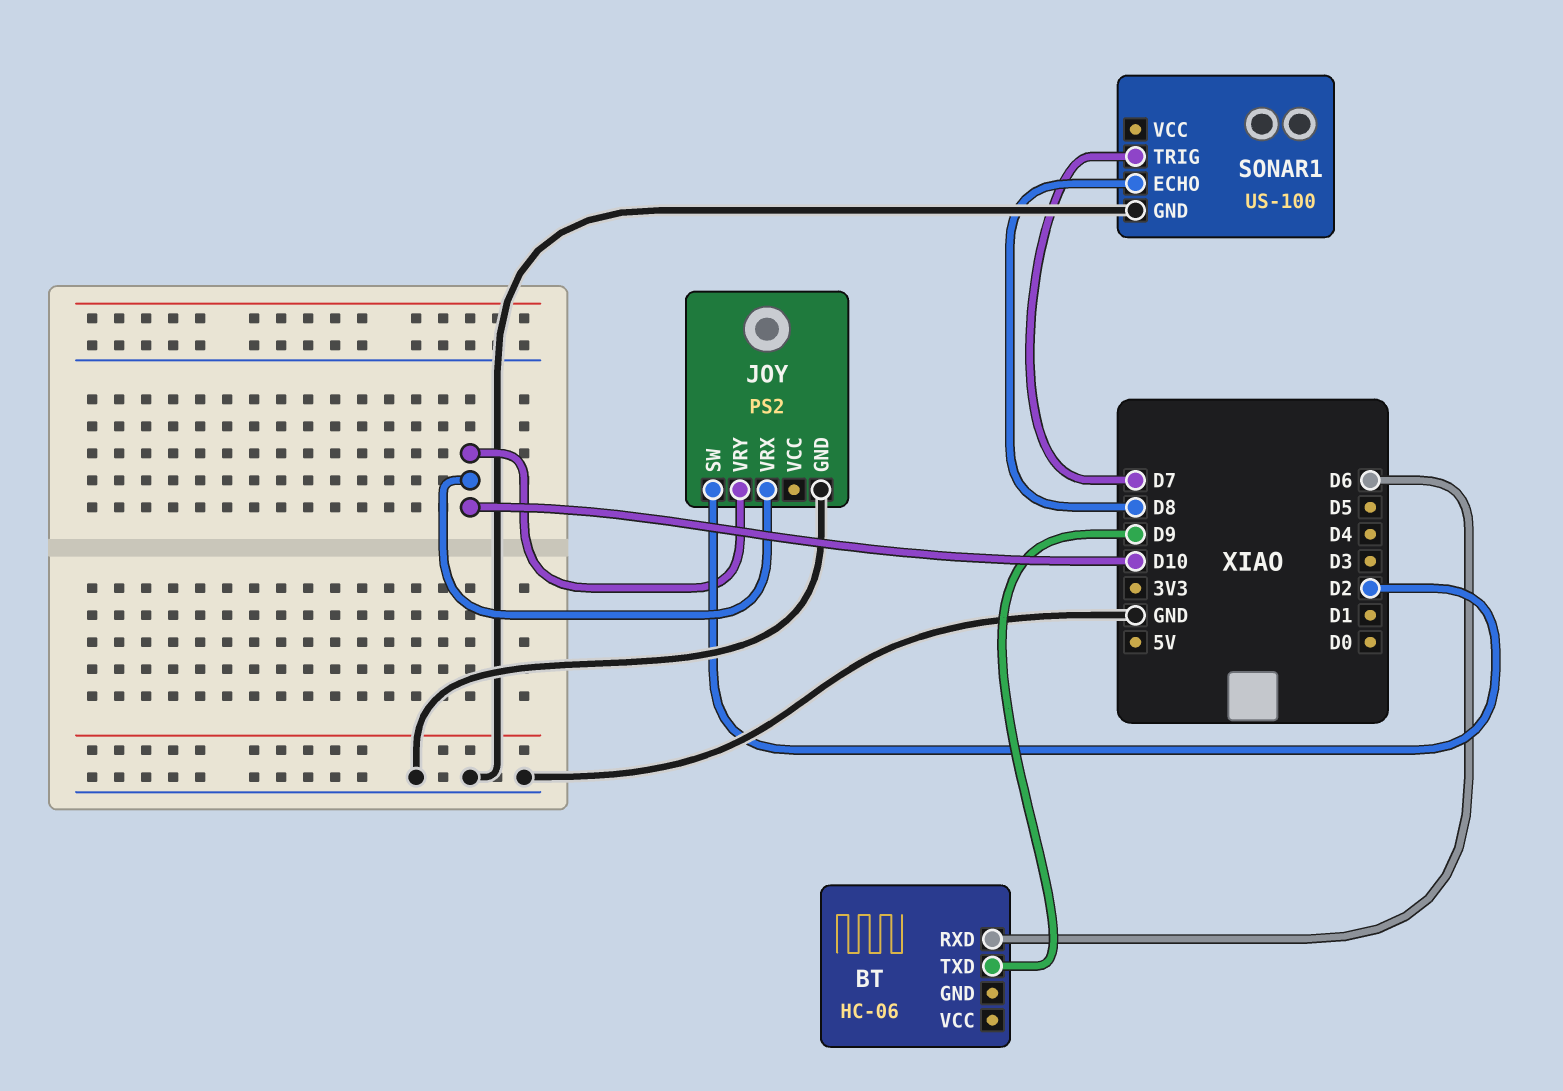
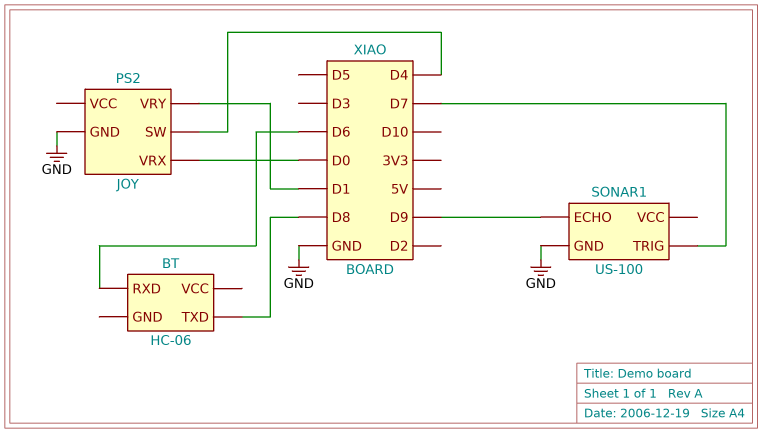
BT pin TXD: D9 -> D8
JOY pin SW: D2 -> D4
JOY pin VRX: D10 -> D0
JOY pin VRY: D10 -> D1
SONAR1 pin ECHO: D8 -> D9

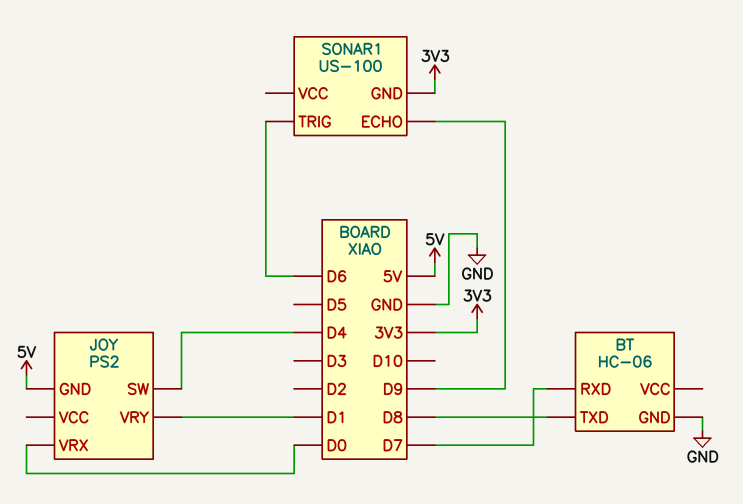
BT pin GND: none -> GND
BT pin RXD: D6 -> D7
JOY pin GND: GND -> 5V
SONAR1 pin GND: GND -> 3V3
SONAR1 pin TRIG: D7 -> D6

